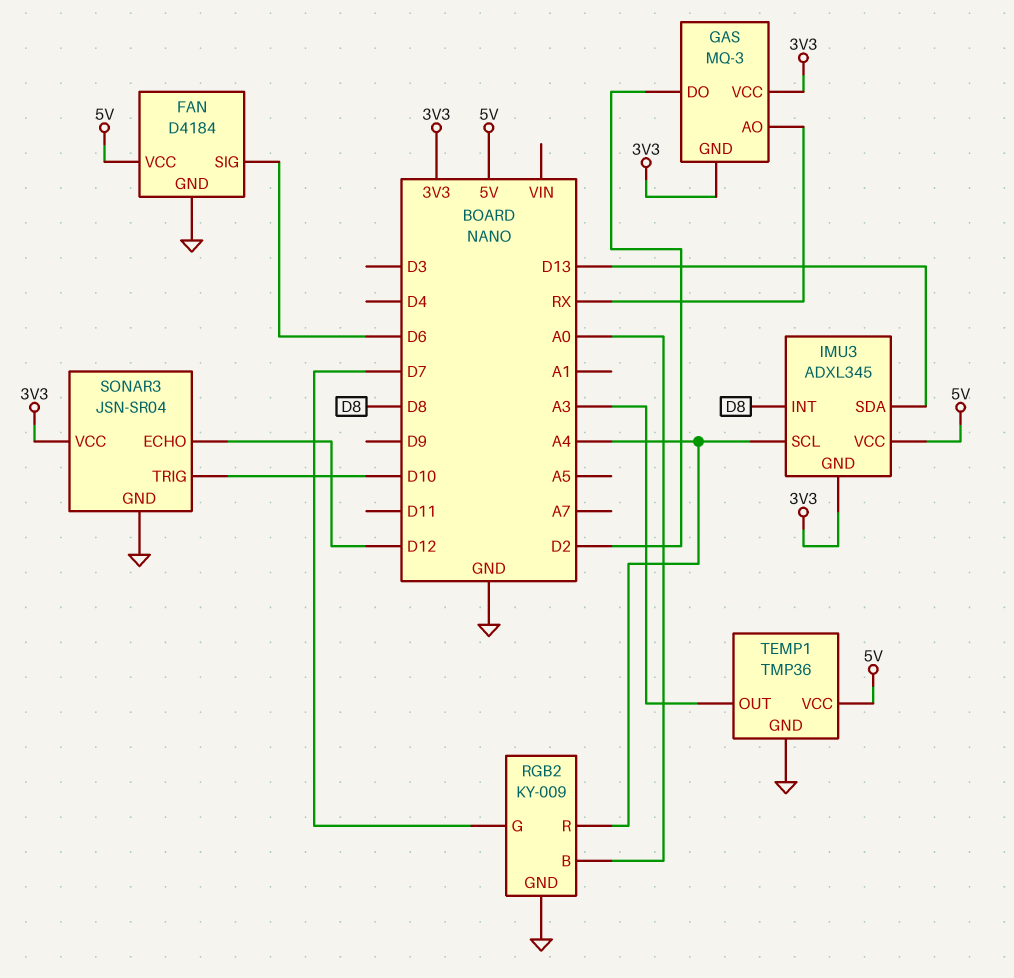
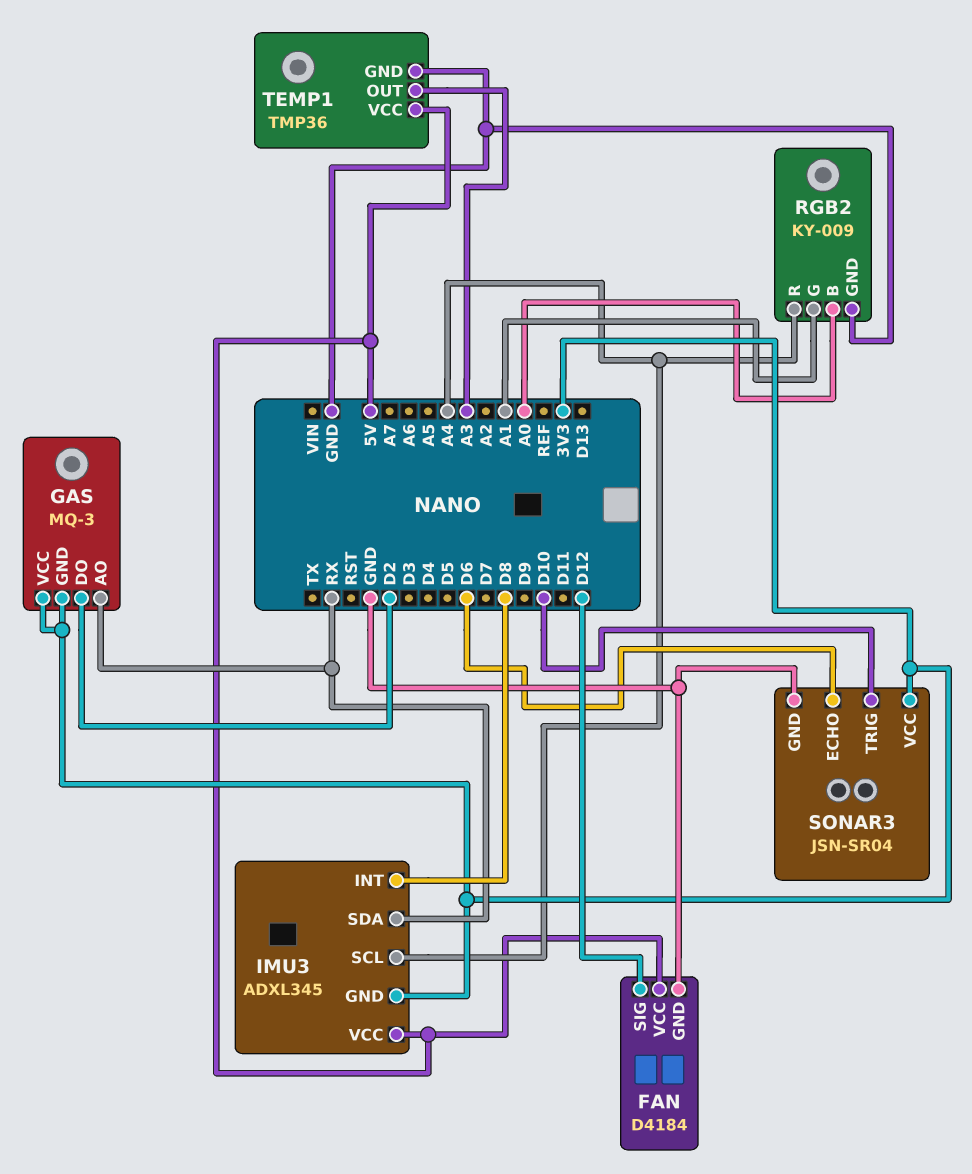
FAN pin SIG: D6 -> D12
IMU3 pin SDA: D13 -> RX
RGB2 pin G: D7 -> A1
SONAR3 pin ECHO: D12 -> D6

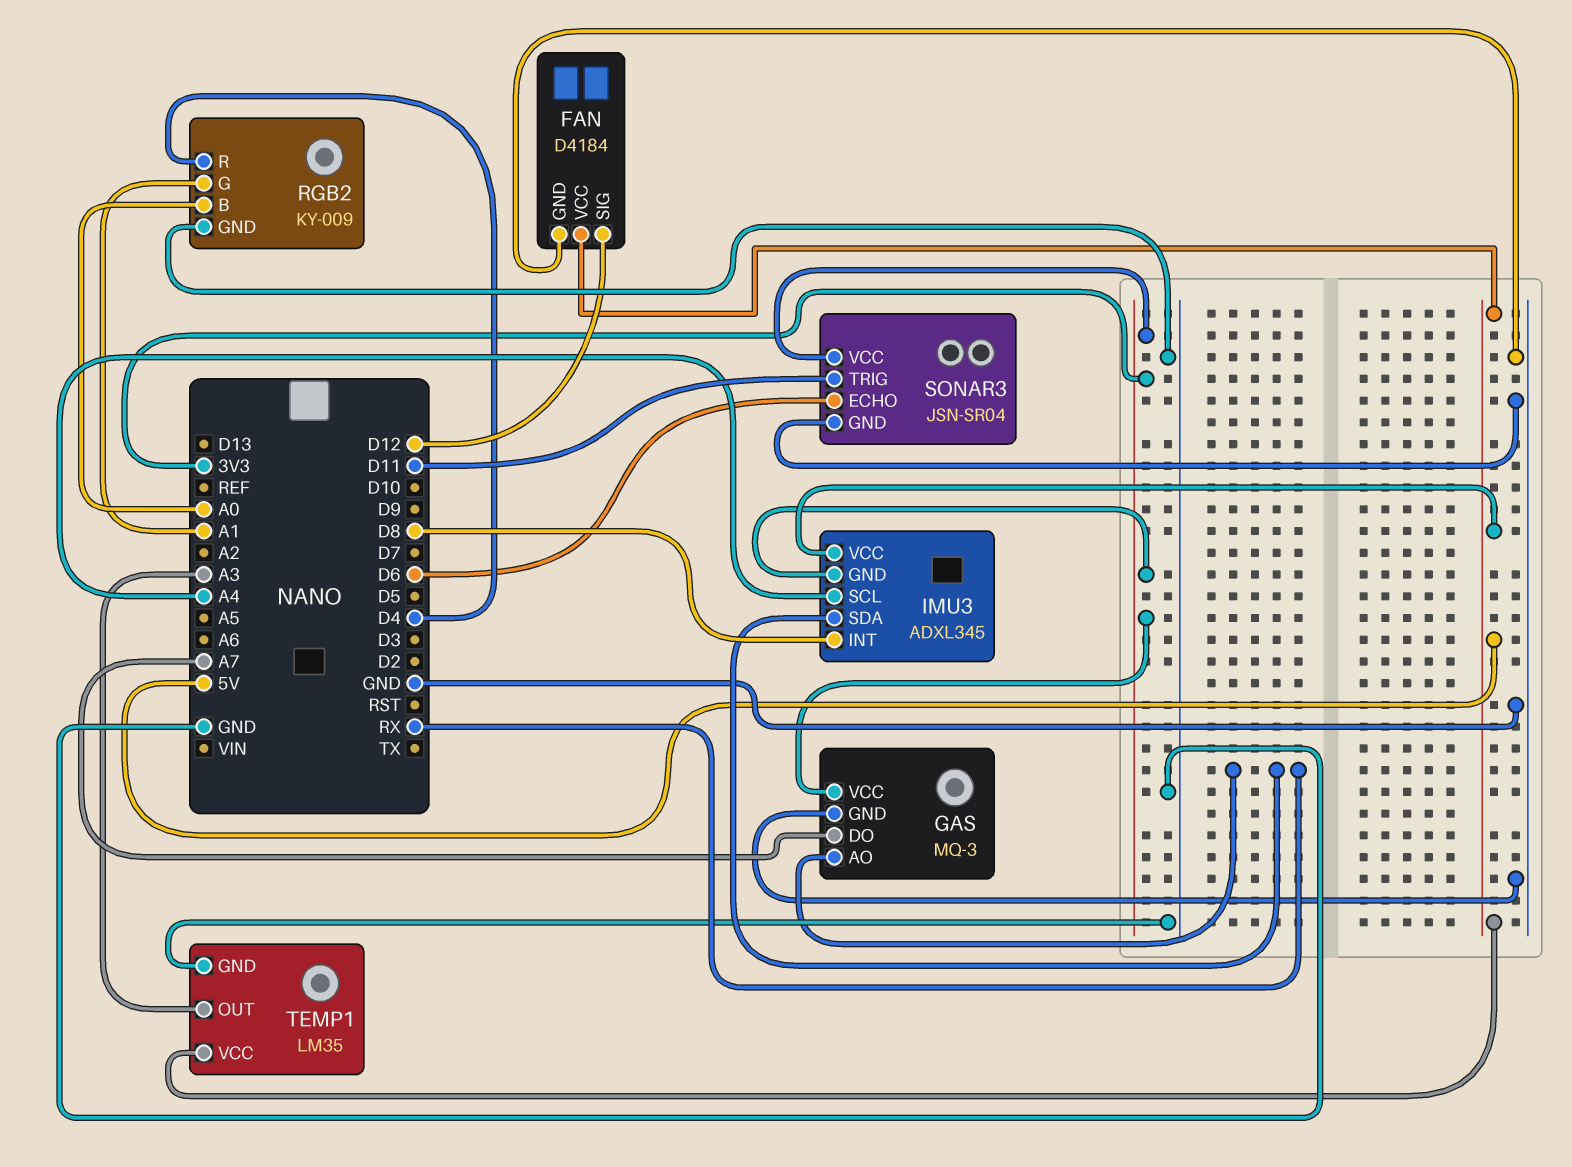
GAS pin DO: D2 -> A7
GAS pin GND: 3V3 -> GND
RGB2 pin R: A4 -> D4
SONAR3 pin TRIG: D10 -> D11
TEMP1: TMP36 -> LM35

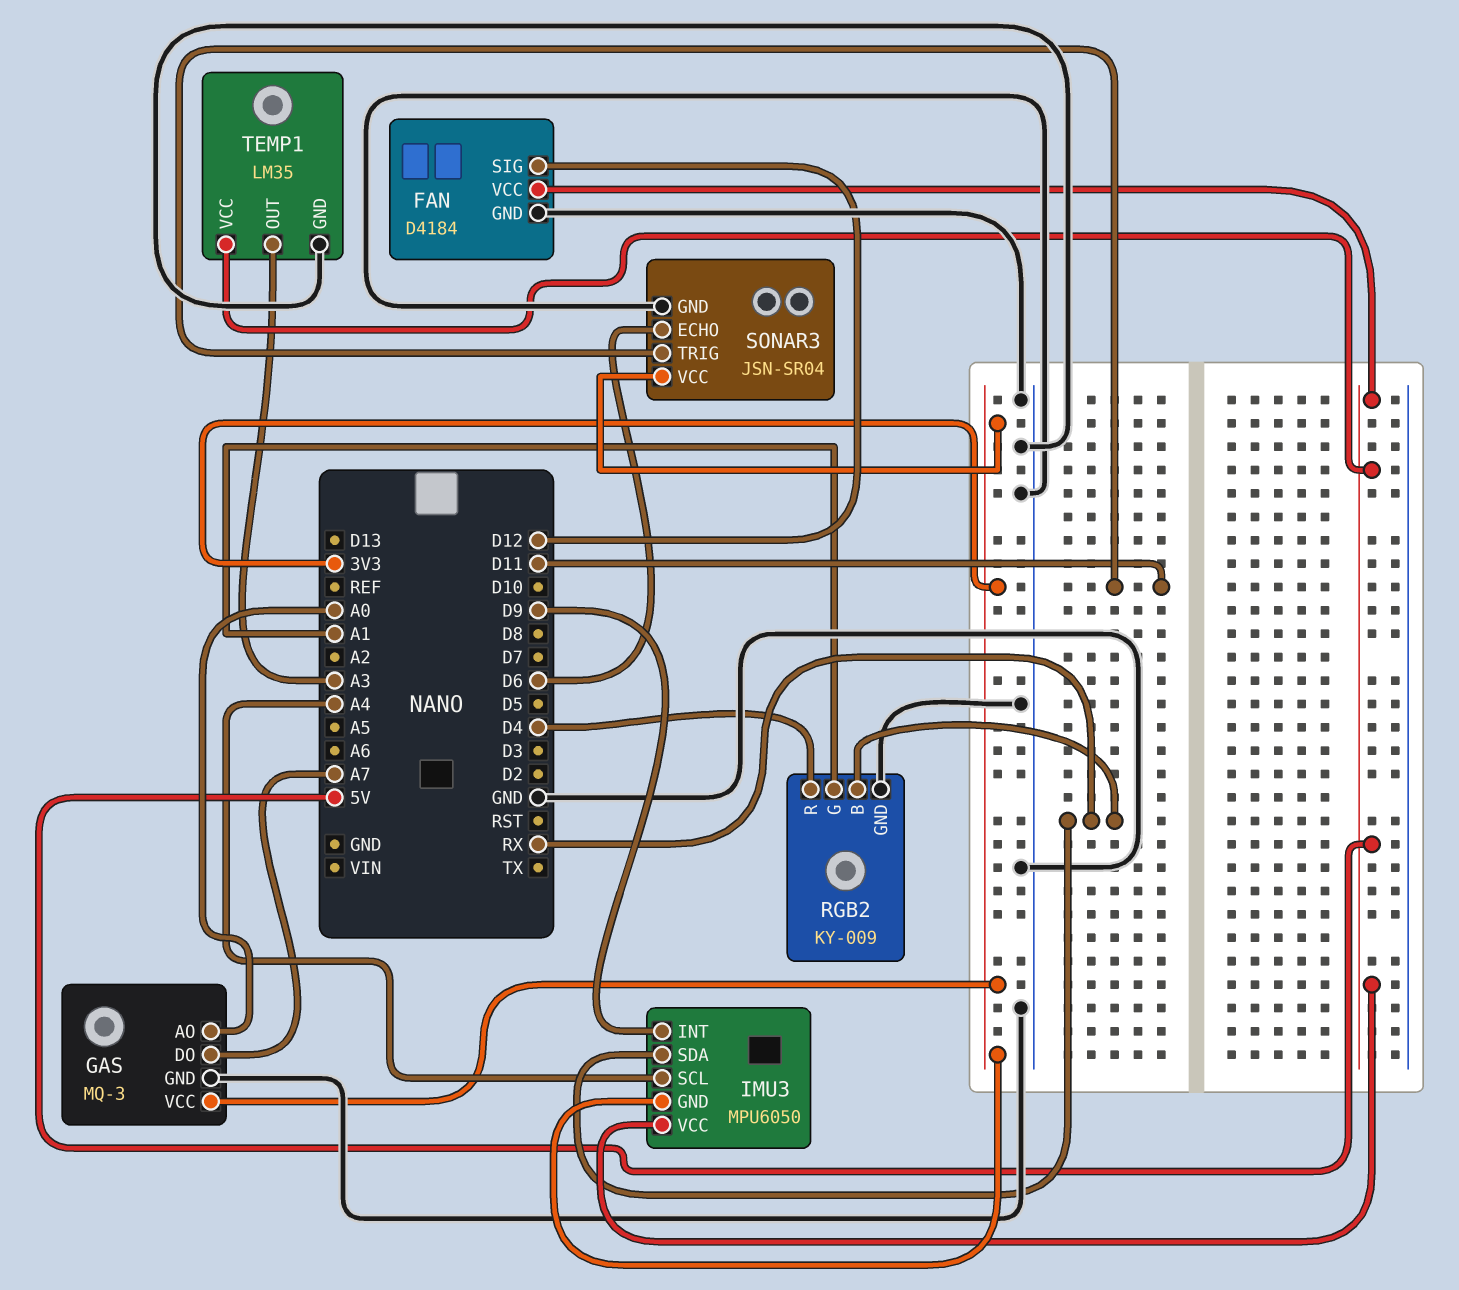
GAS pin AO: RX -> A0
IMU3: ADXL345 -> MPU6050
IMU3 pin INT: D8 -> D9
RGB2 pin B: A0 -> RX

